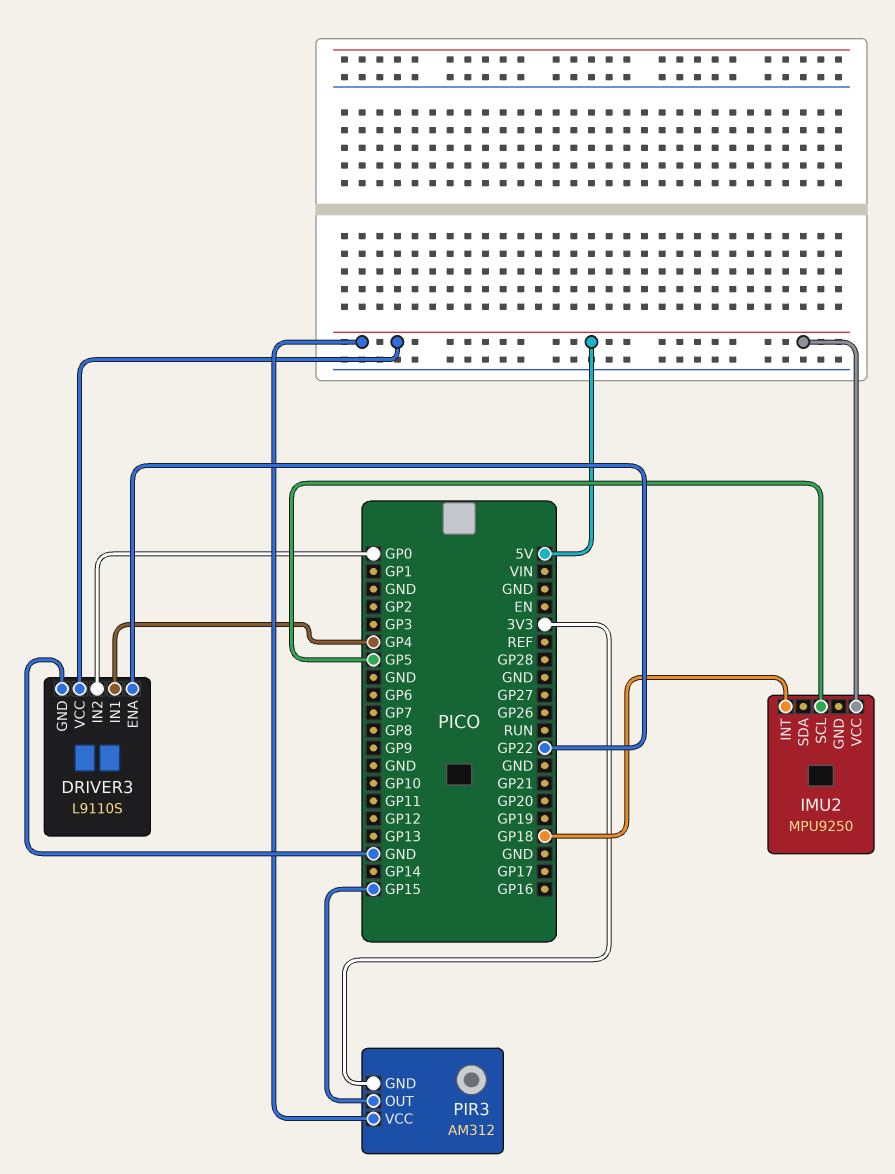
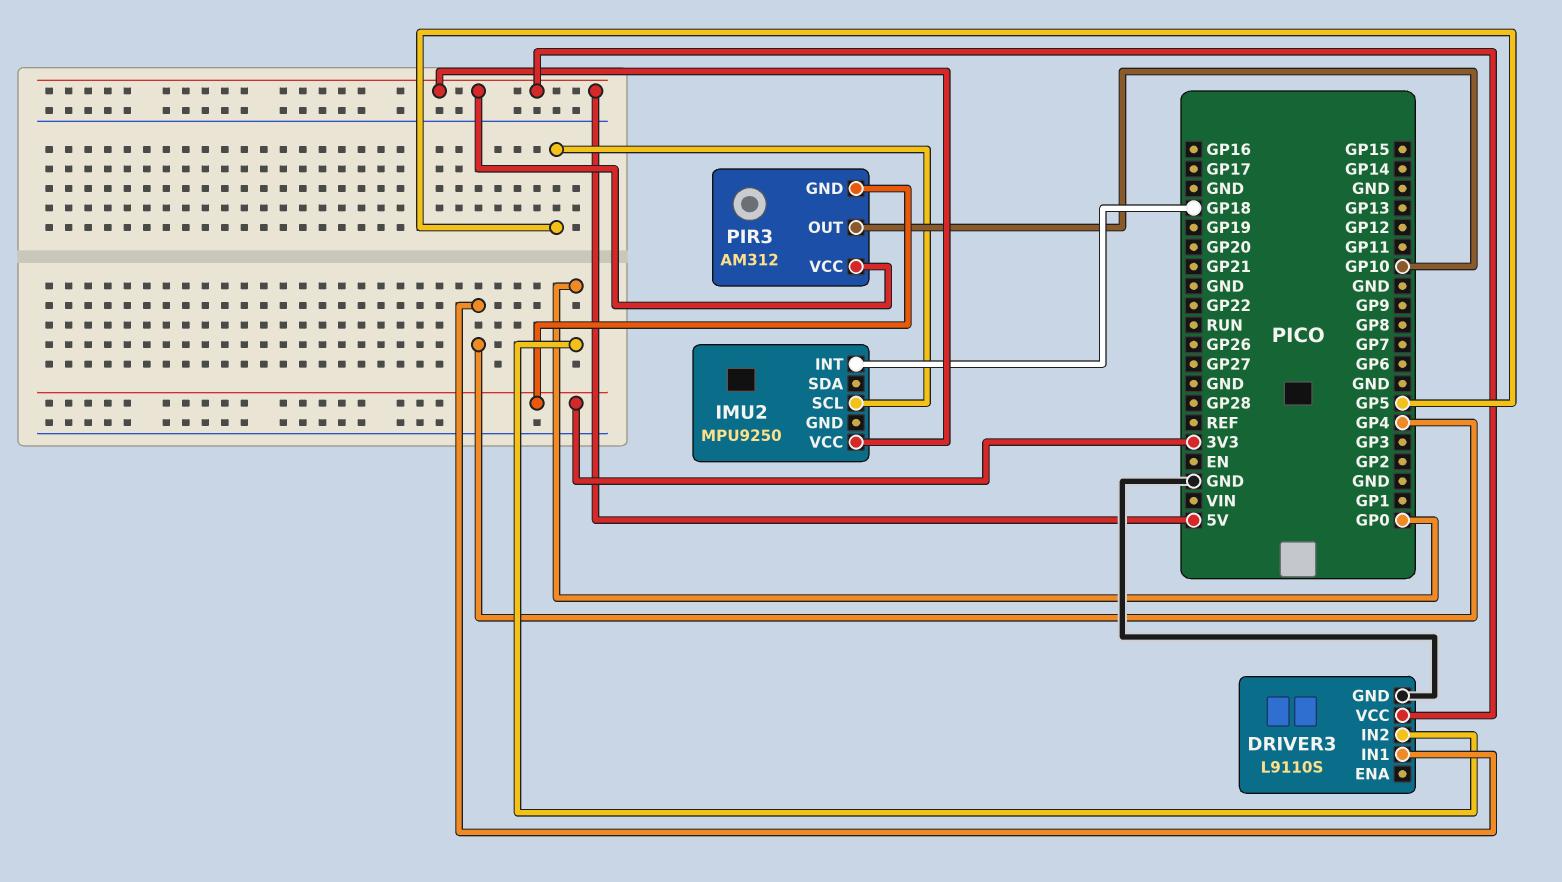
DRIVER3 pin ENA: GP22 -> none
PIR3 pin OUT: GP15 -> GP10

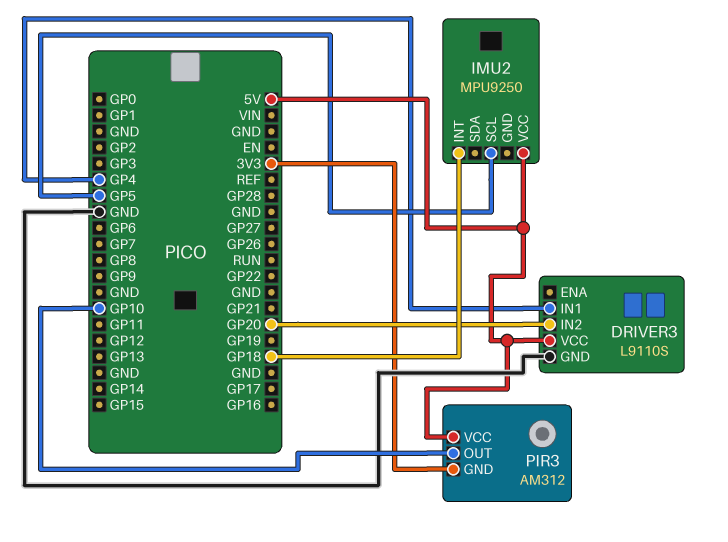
DRIVER3 pin IN2: GP0 -> GP20

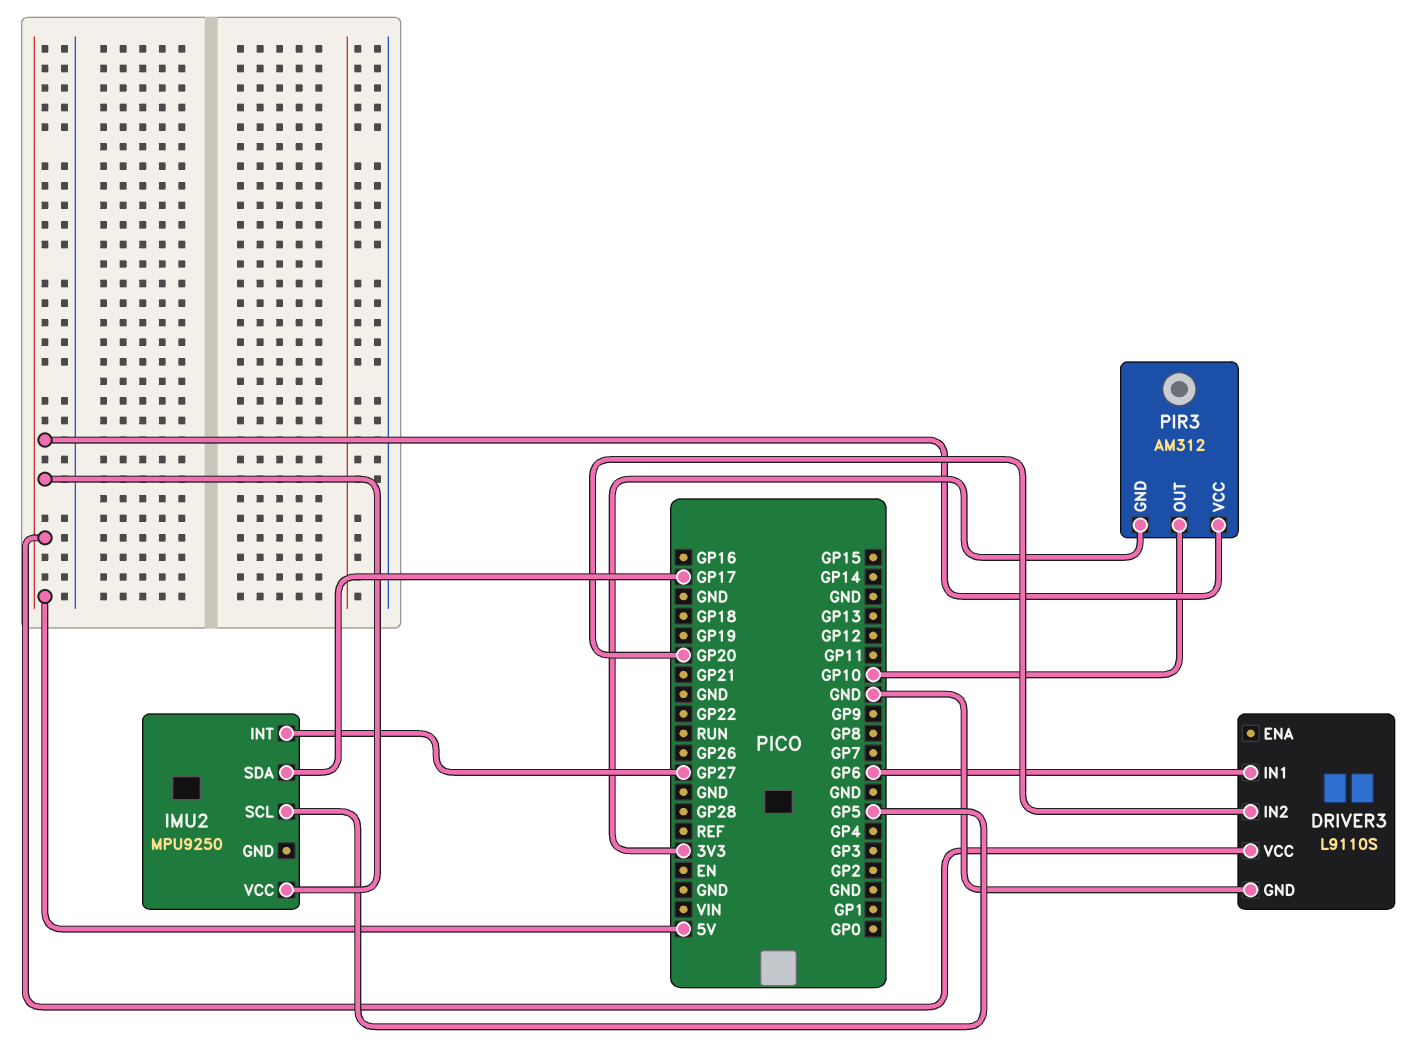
DRIVER3 pin IN1: GP4 -> GP6
IMU2 pin INT: GP18 -> GP27
IMU2 pin SDA: none -> GP17

